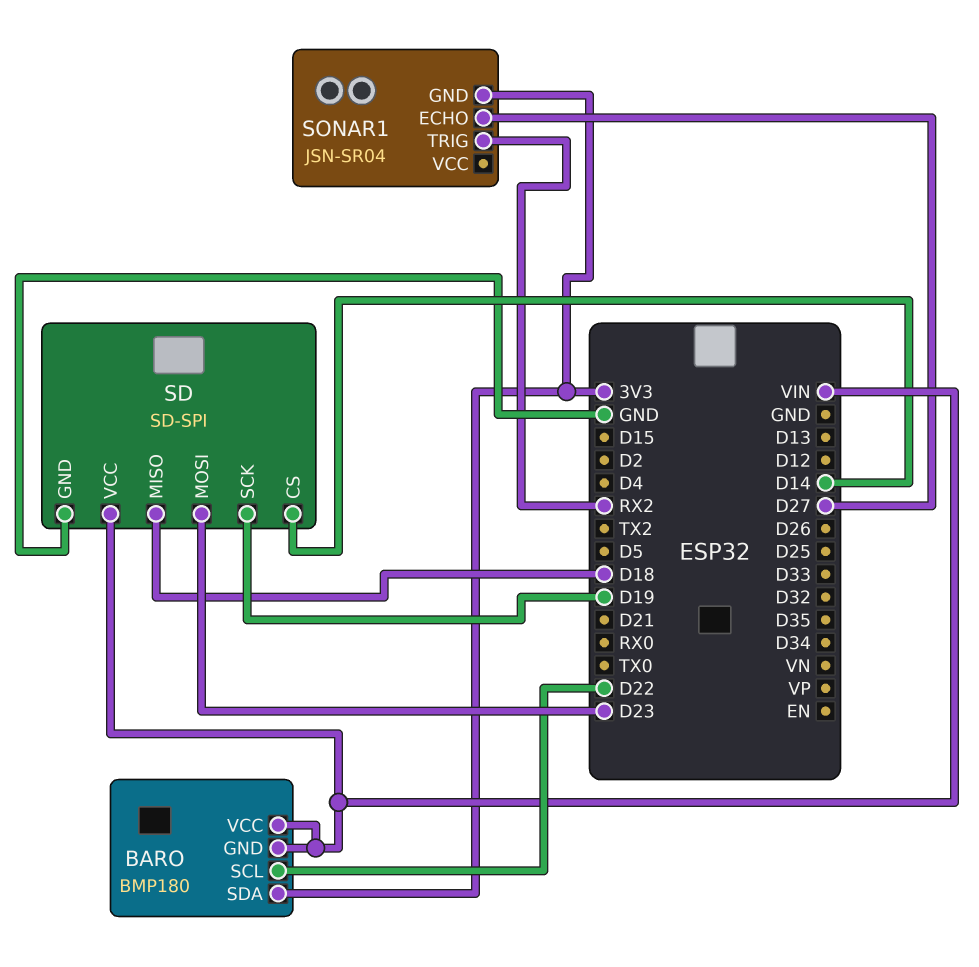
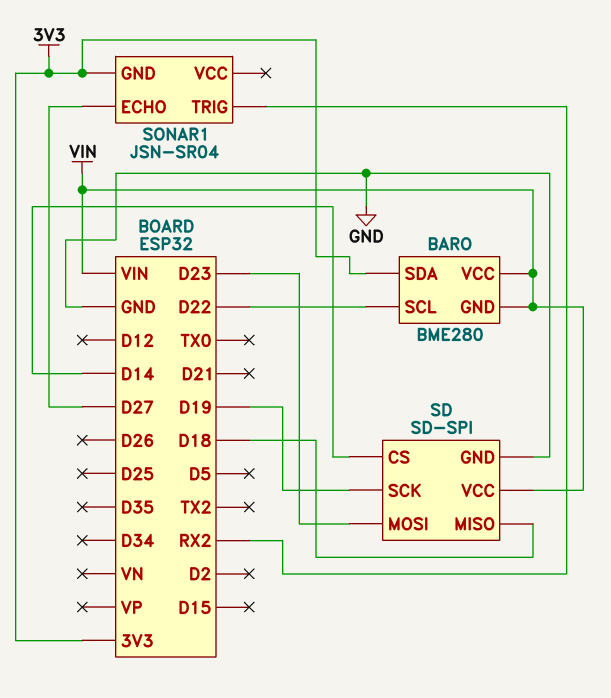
BARO: BMP180 -> BME280

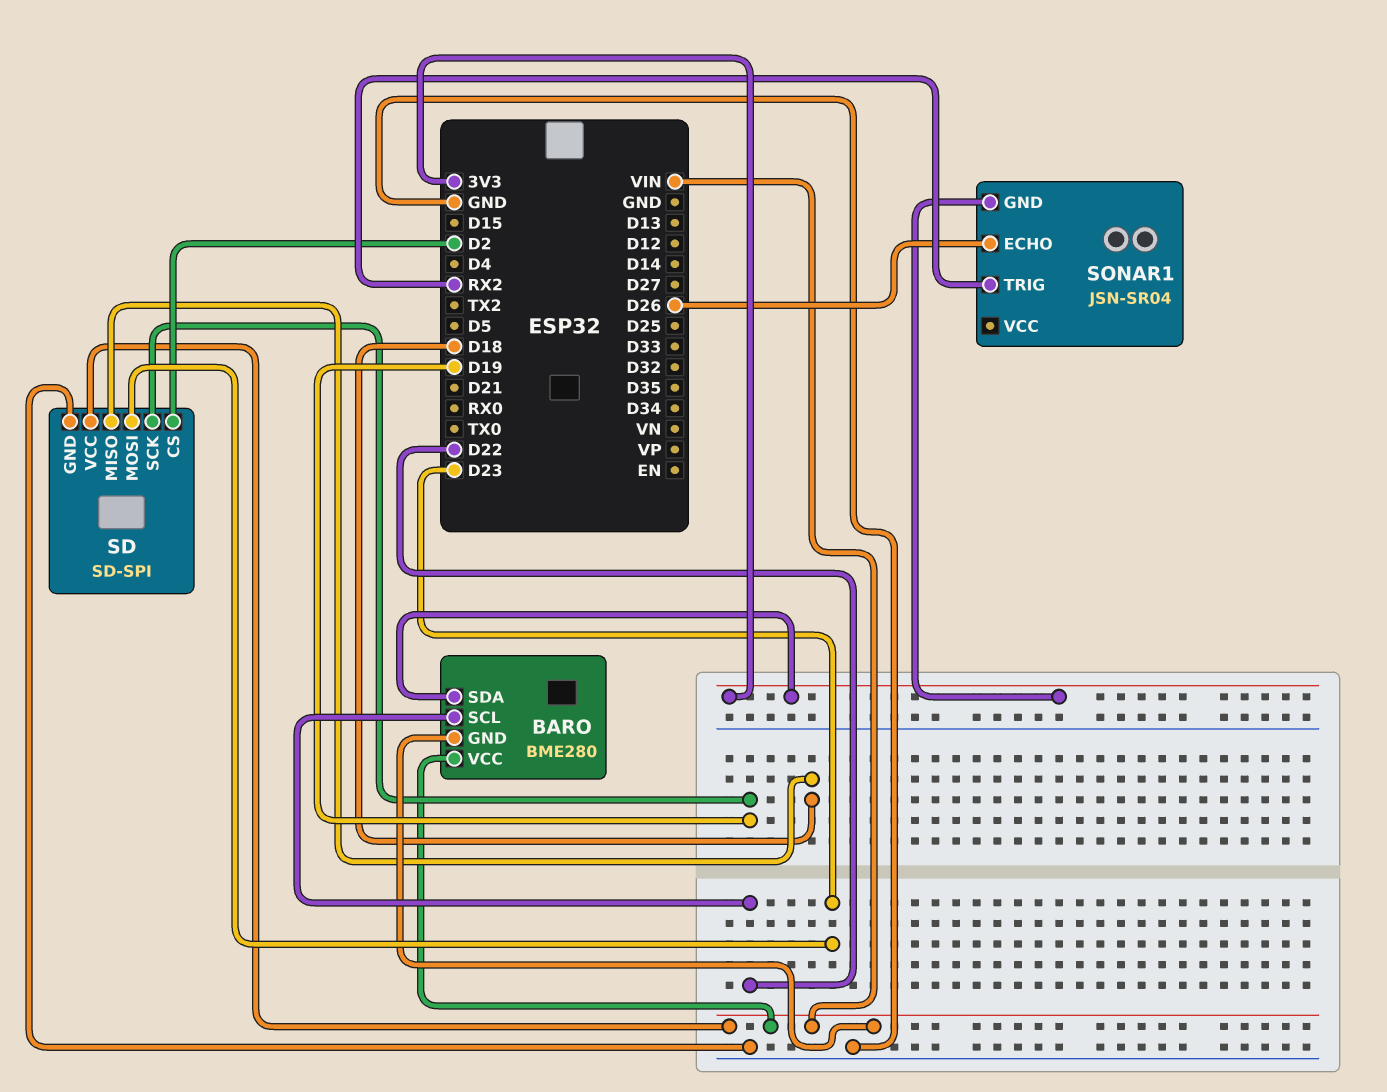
SD pin CS: D14 -> D2
SONAR1 pin ECHO: D27 -> D26

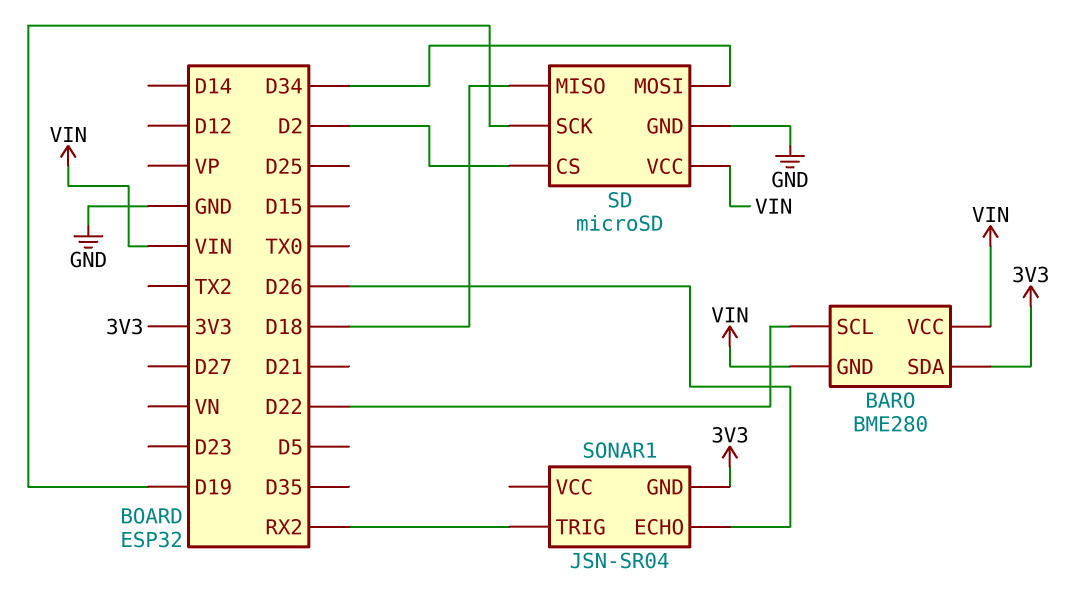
SD: SD-SPI -> microSD
SD pin MOSI: D23 -> D34

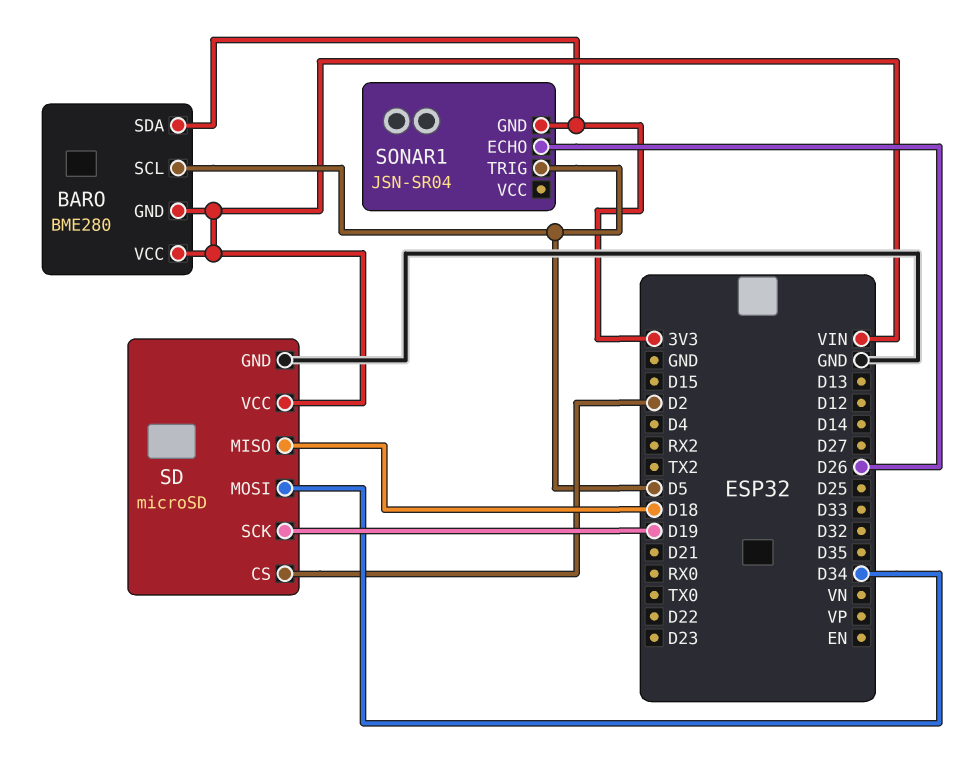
BARO pin SCL: D22 -> D5
SONAR1 pin TRIG: RX2 -> D5

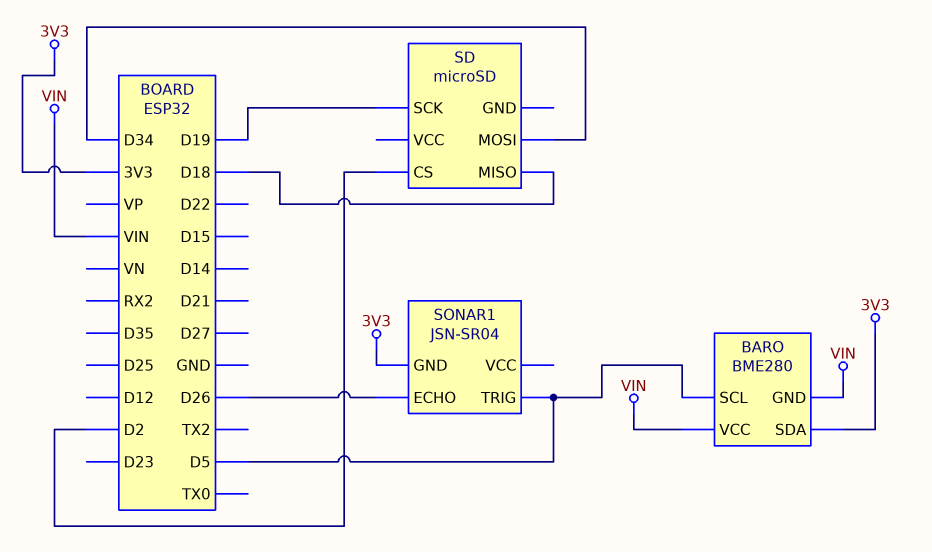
SD pin GND: GND -> none
SD pin VCC: VIN -> none

